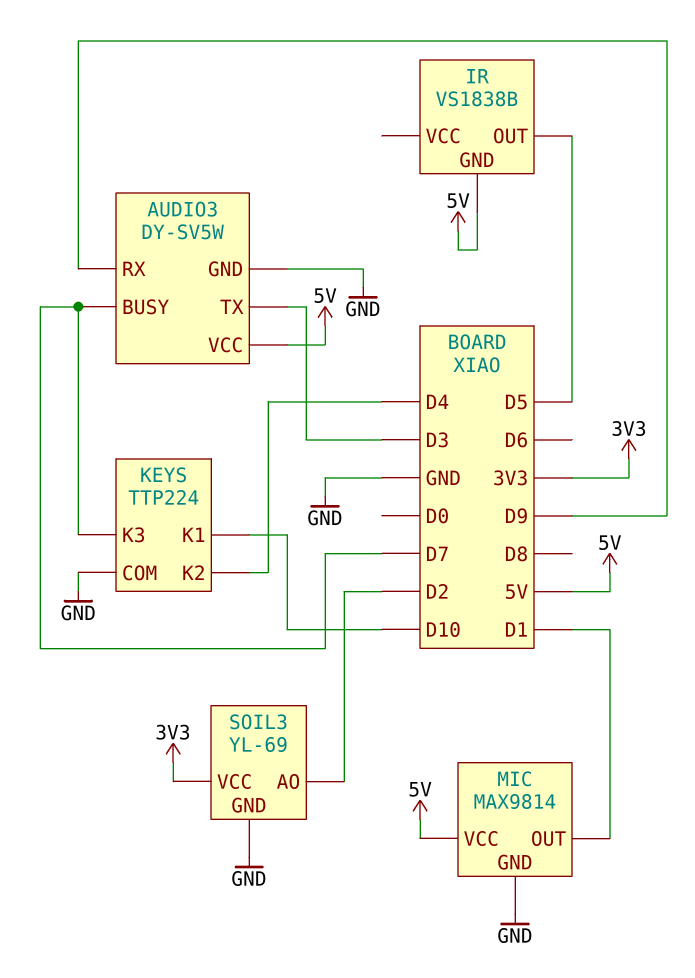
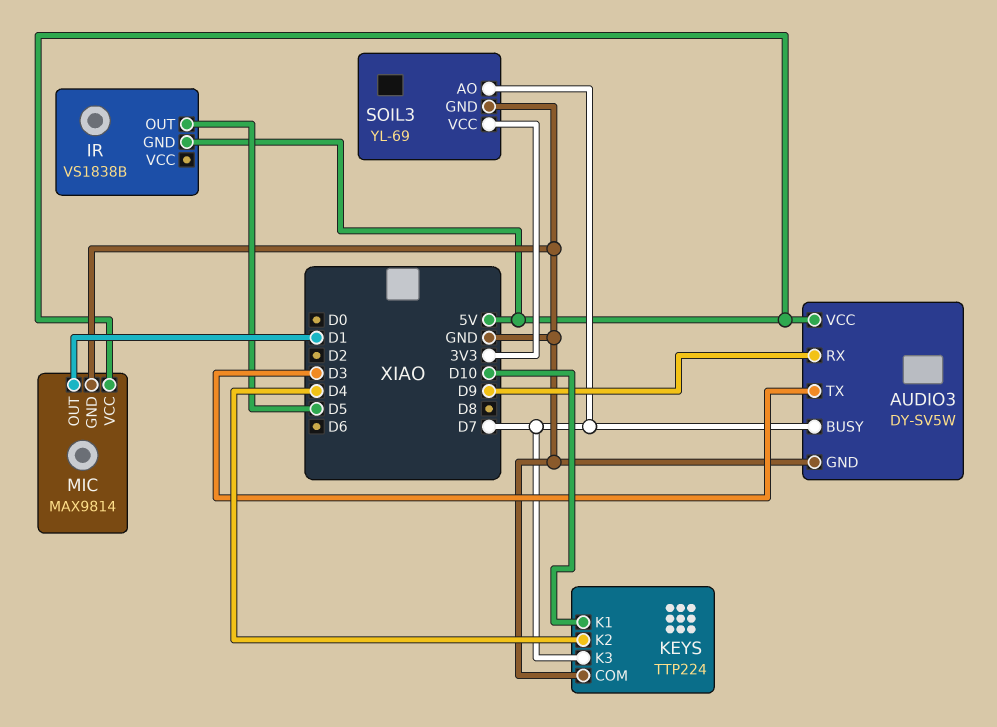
SOIL3 pin AO: D2 -> D7

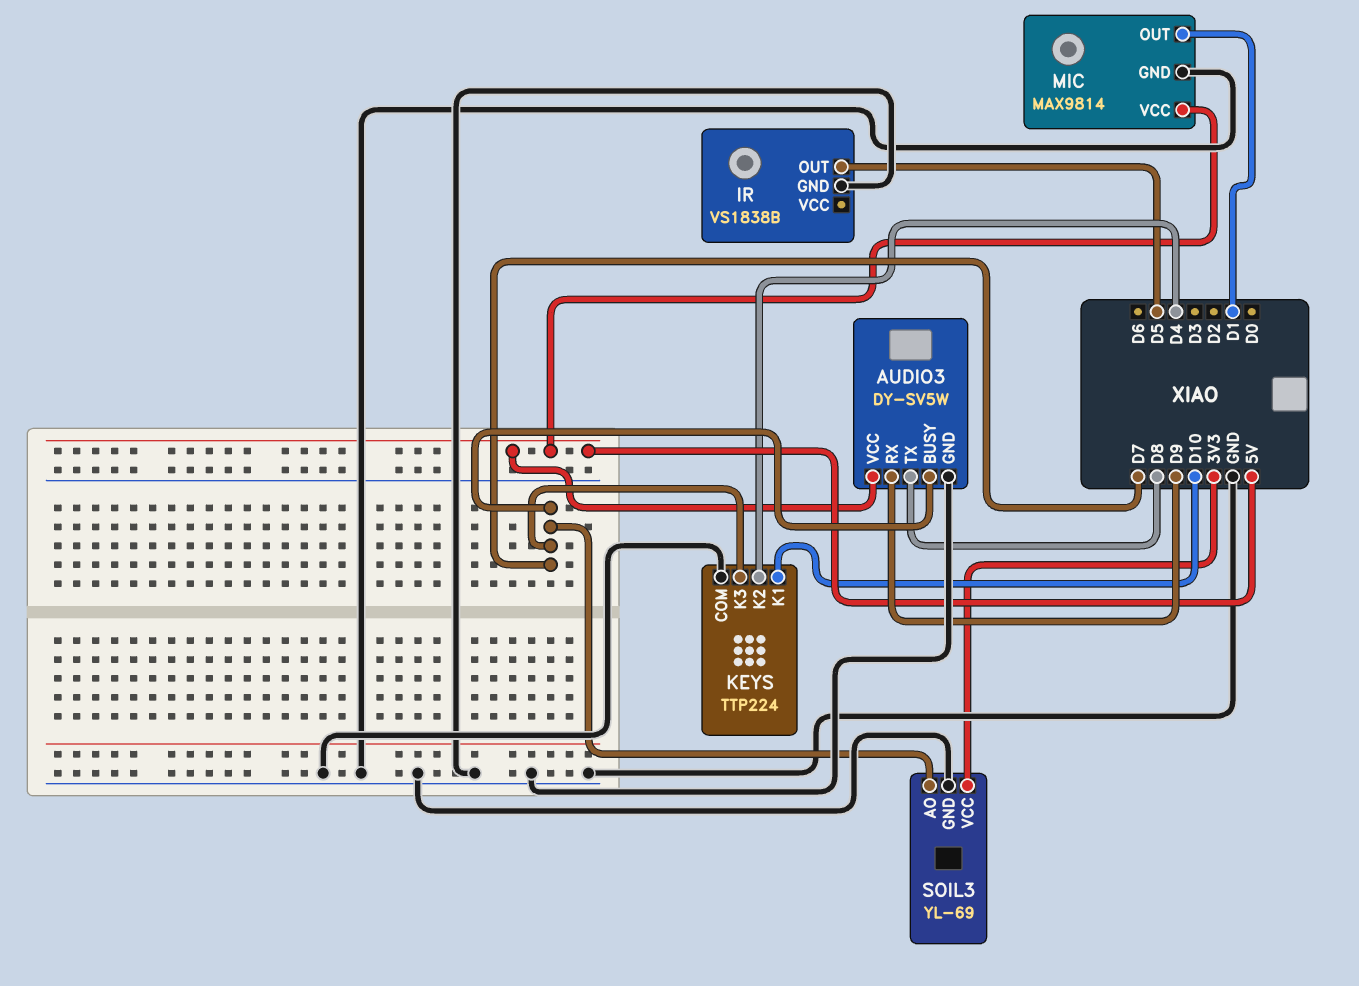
AUDIO3 pin TX: D3 -> D8
IR pin GND: 5V -> GND

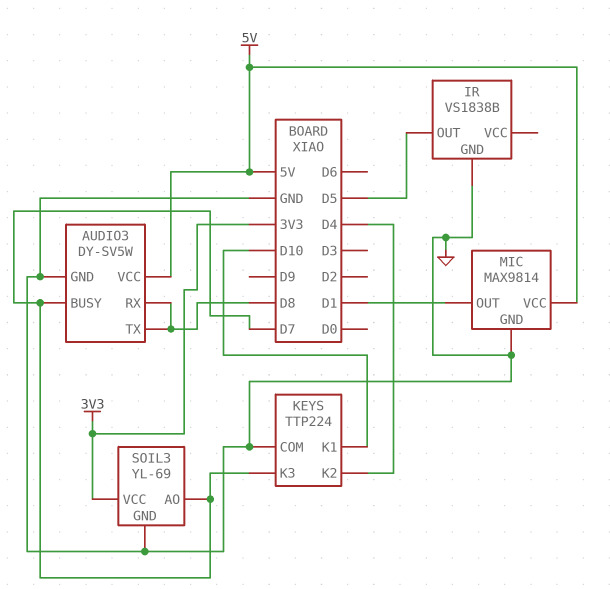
AUDIO3 pin RX: D9 -> D8

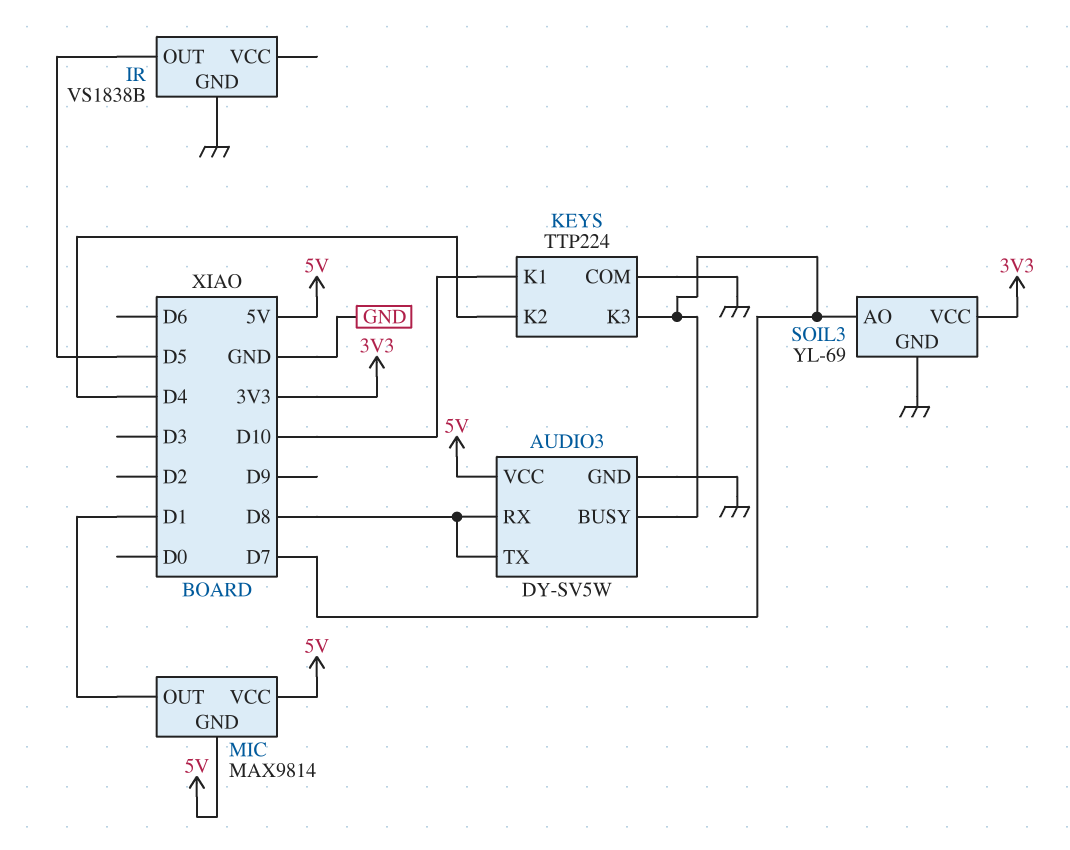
MIC pin GND: GND -> 5V

